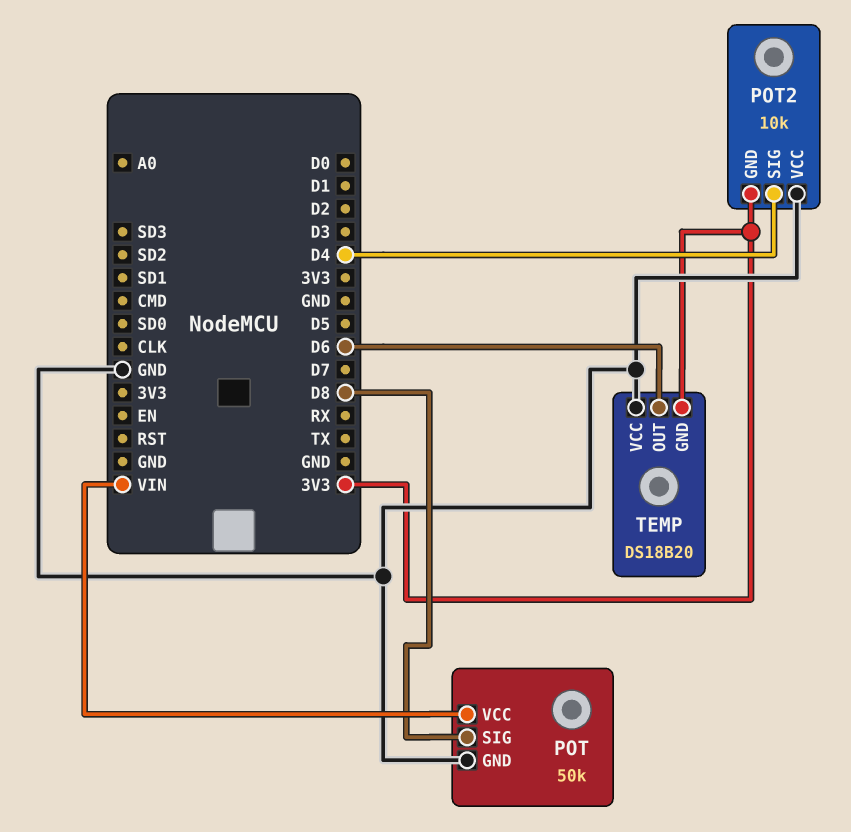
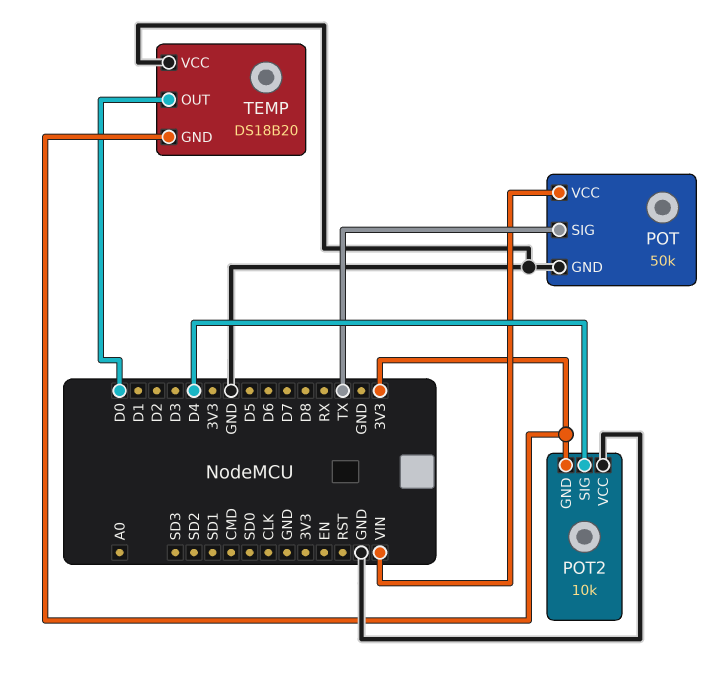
POT pin SIG: D8 -> TX
TEMP pin OUT: D6 -> D0

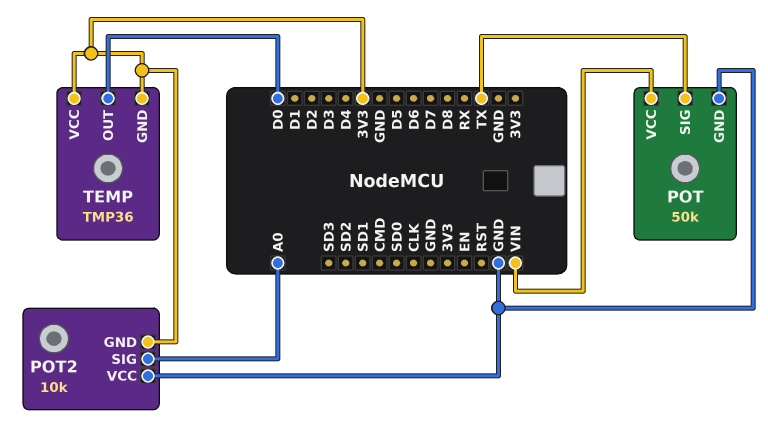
POT2 pin SIG: D4 -> A0
TEMP: DS18B20 -> TMP36
TEMP pin VCC: GND -> 3V3

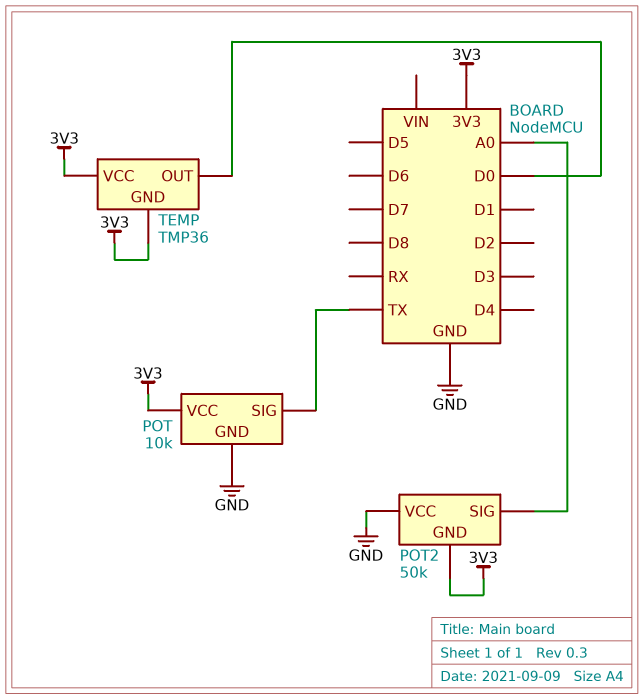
POT: 50k -> 10k
POT pin VCC: VIN -> 3V3
POT2: 10k -> 50k

